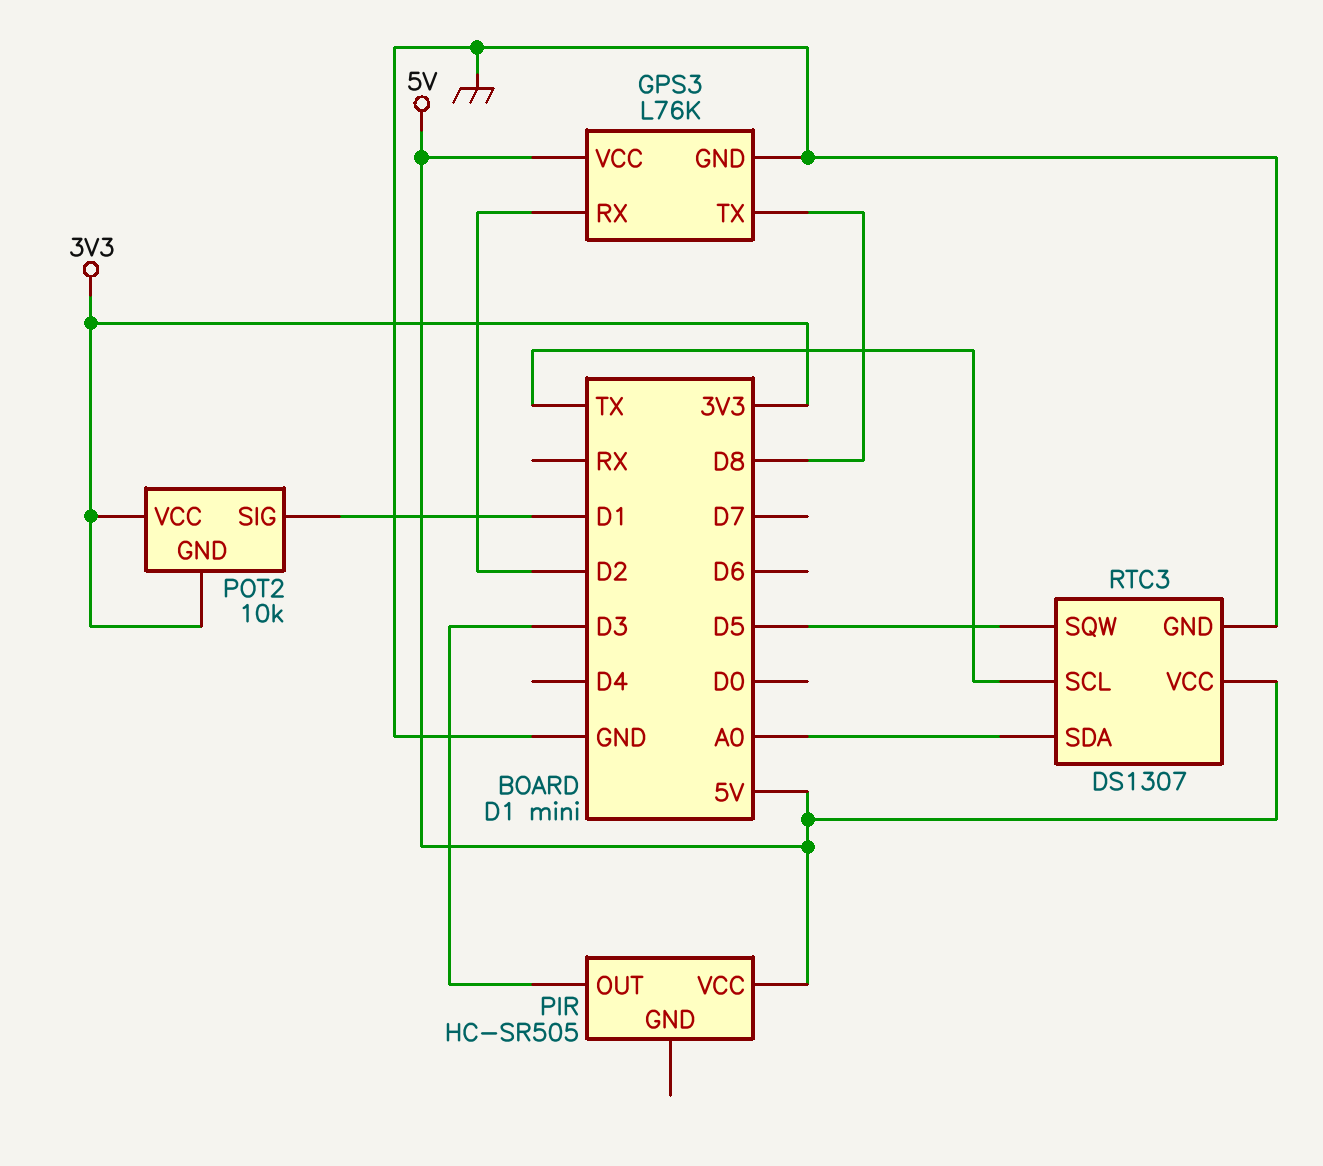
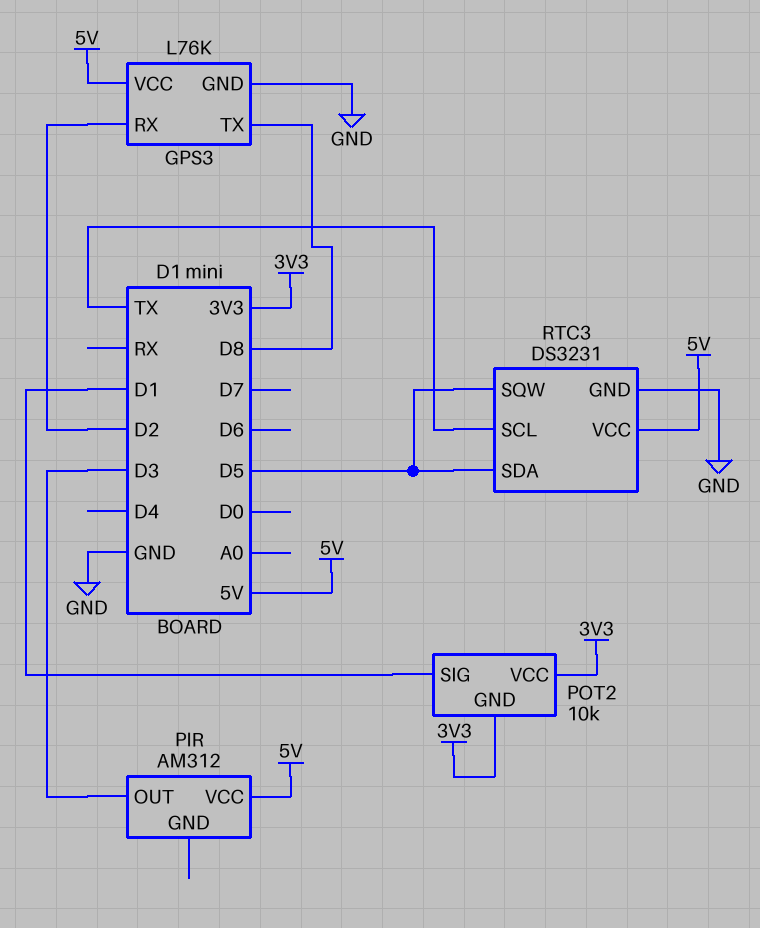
PIR: HC-SR505 -> AM312
RTC3: DS1307 -> DS3231
RTC3 pin SDA: A0 -> D5

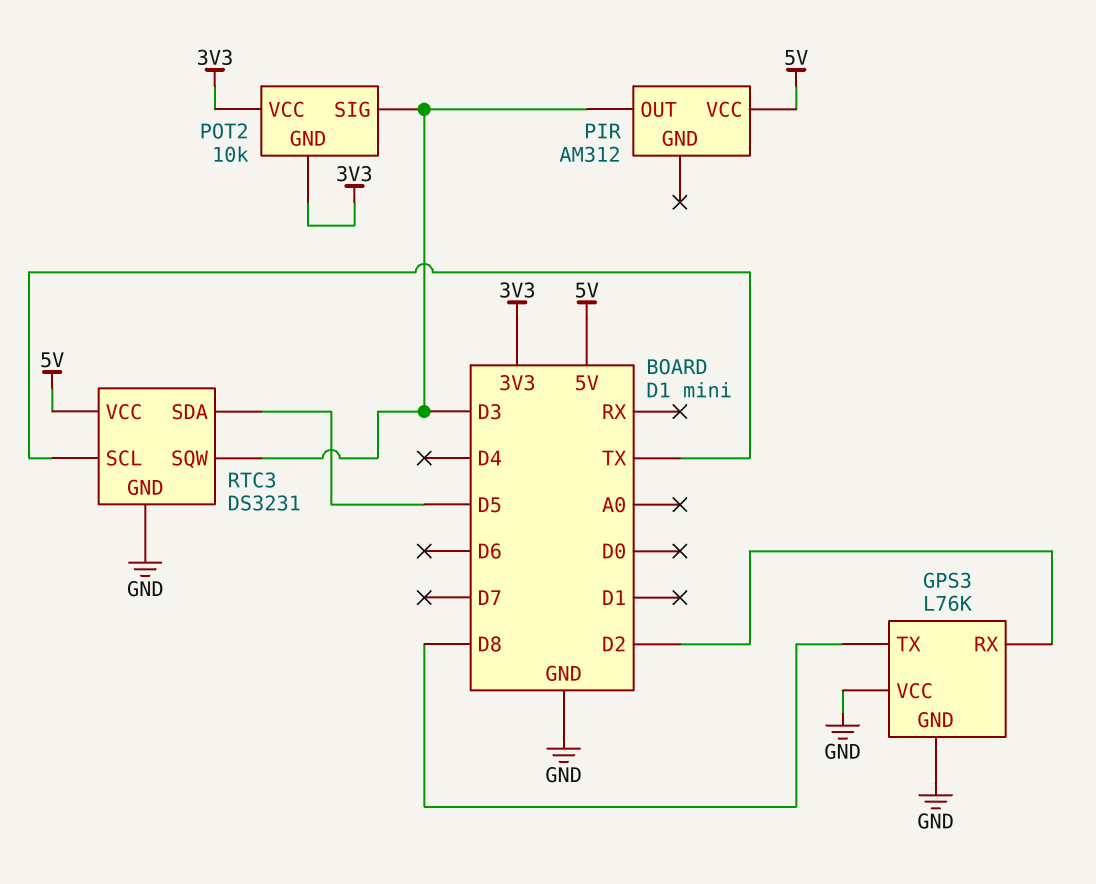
GPS3 pin VCC: 5V -> GND
POT2 pin SIG: D1 -> D3
RTC3 pin SQW: D5 -> D3

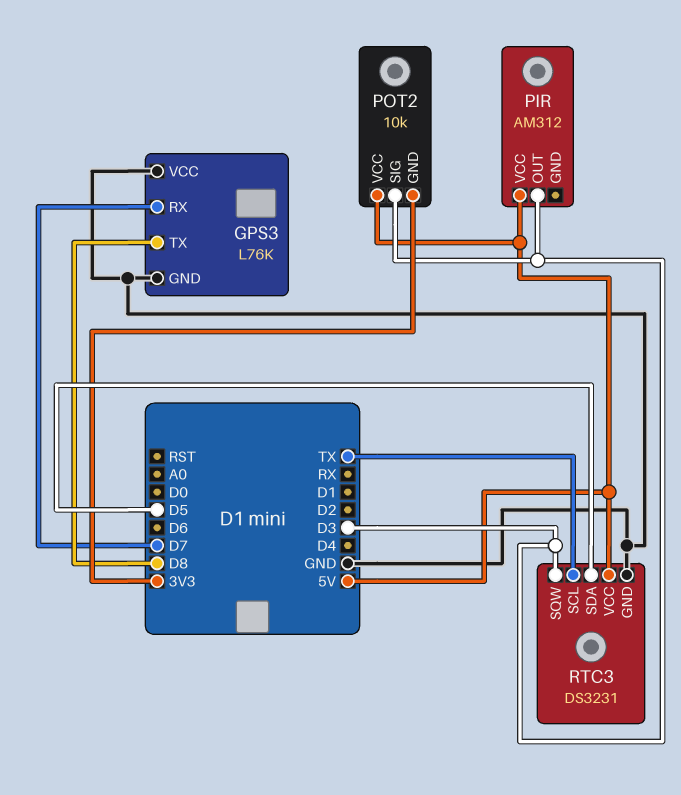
GPS3 pin RX: D2 -> D7
POT2 pin VCC: 3V3 -> 5V

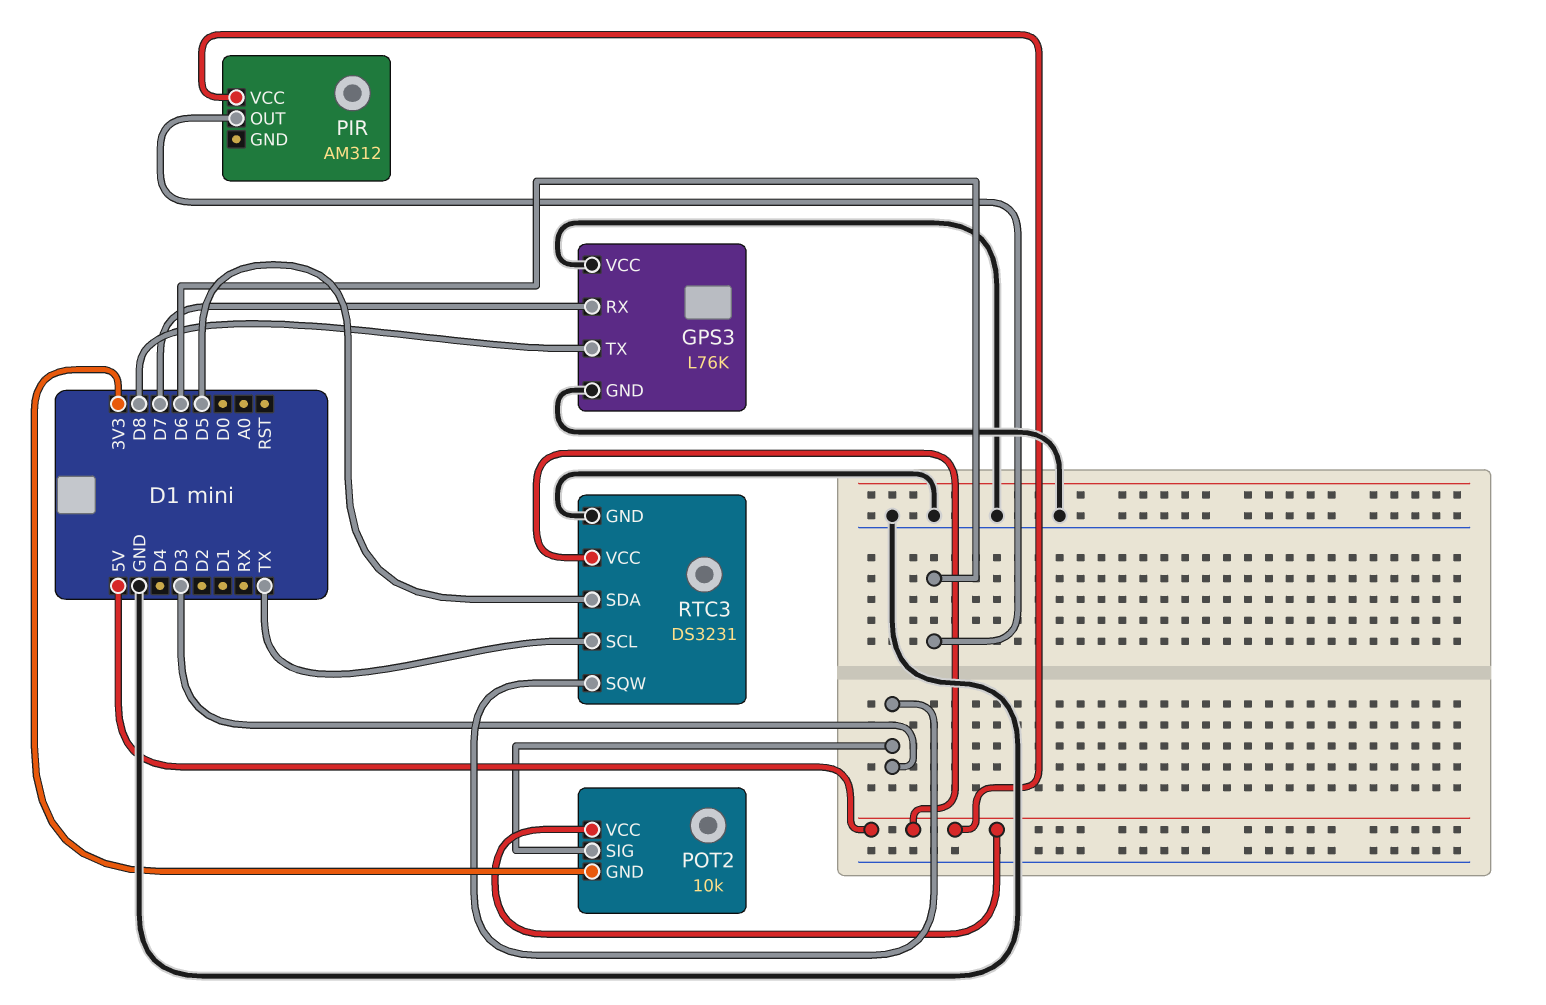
PIR pin OUT: D3 -> D6

